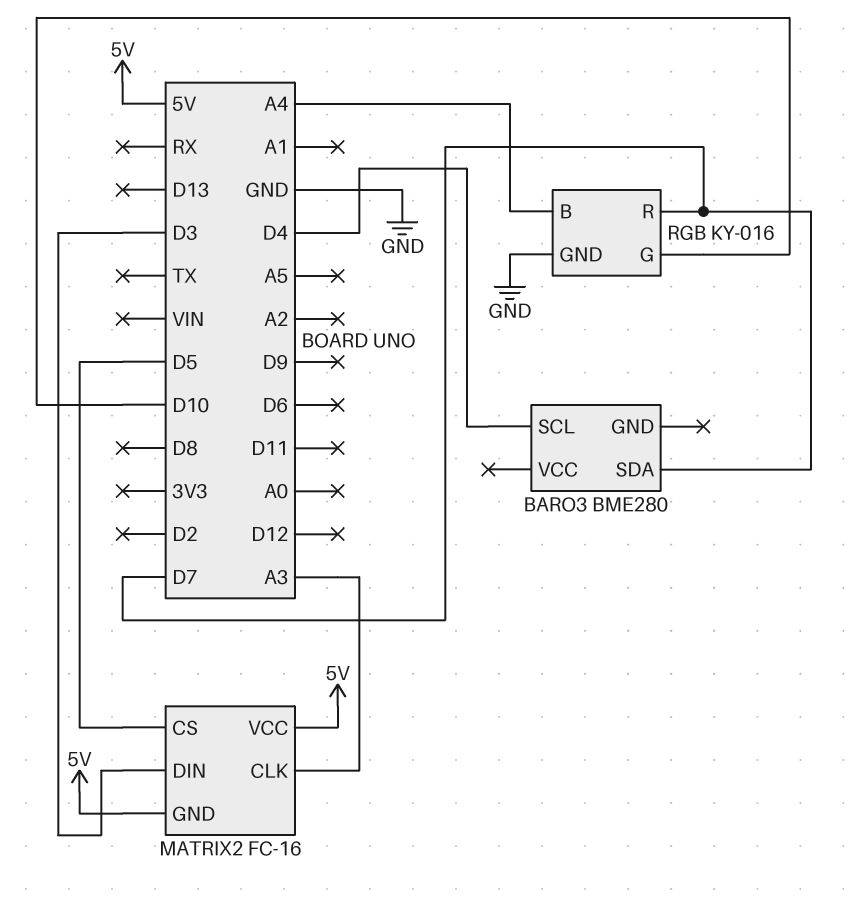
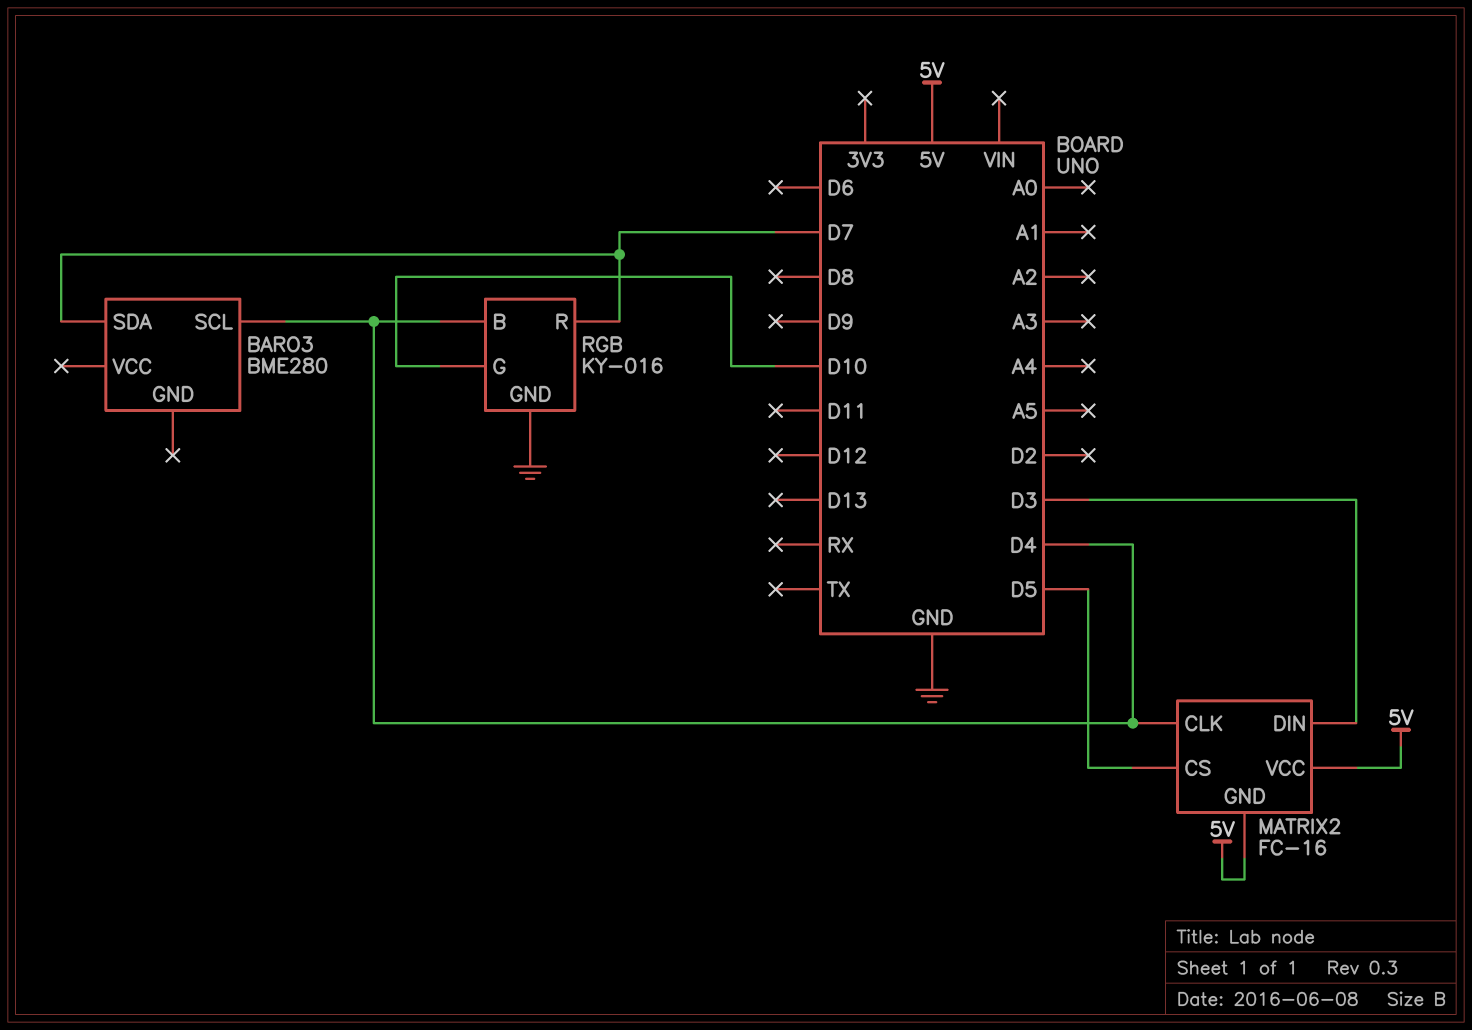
MATRIX2 pin CLK: A3 -> D4
RGB pin B: A4 -> D4

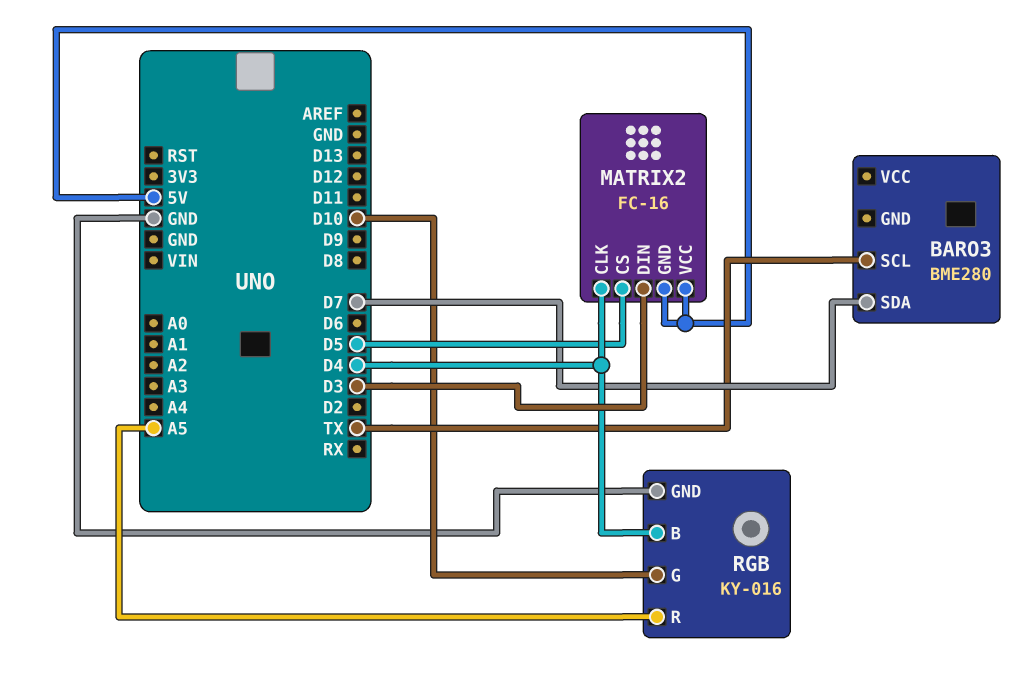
BARO3 pin SCL: D4 -> TX
RGB pin R: D7 -> A5

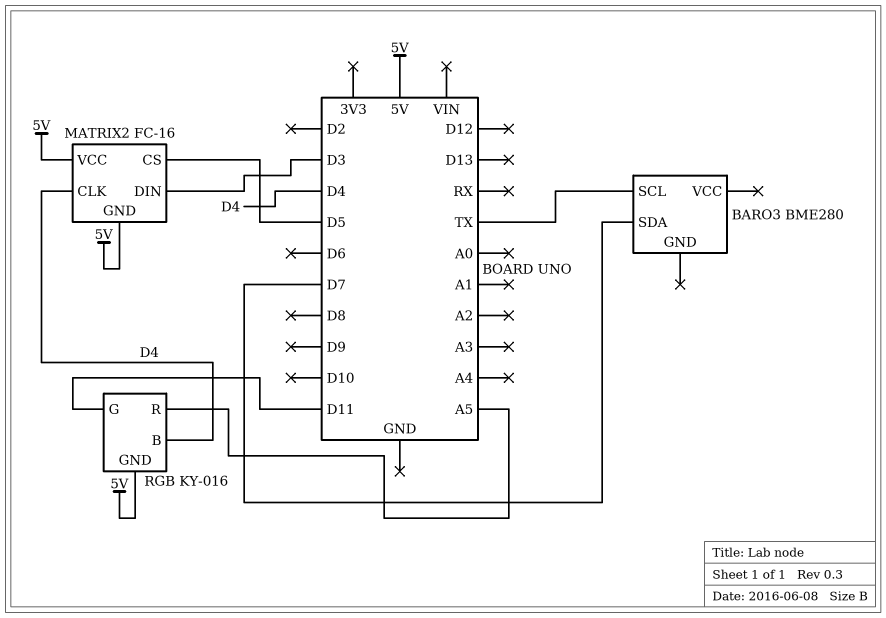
RGB pin G: D10 -> D11
RGB pin GND: GND -> 5V

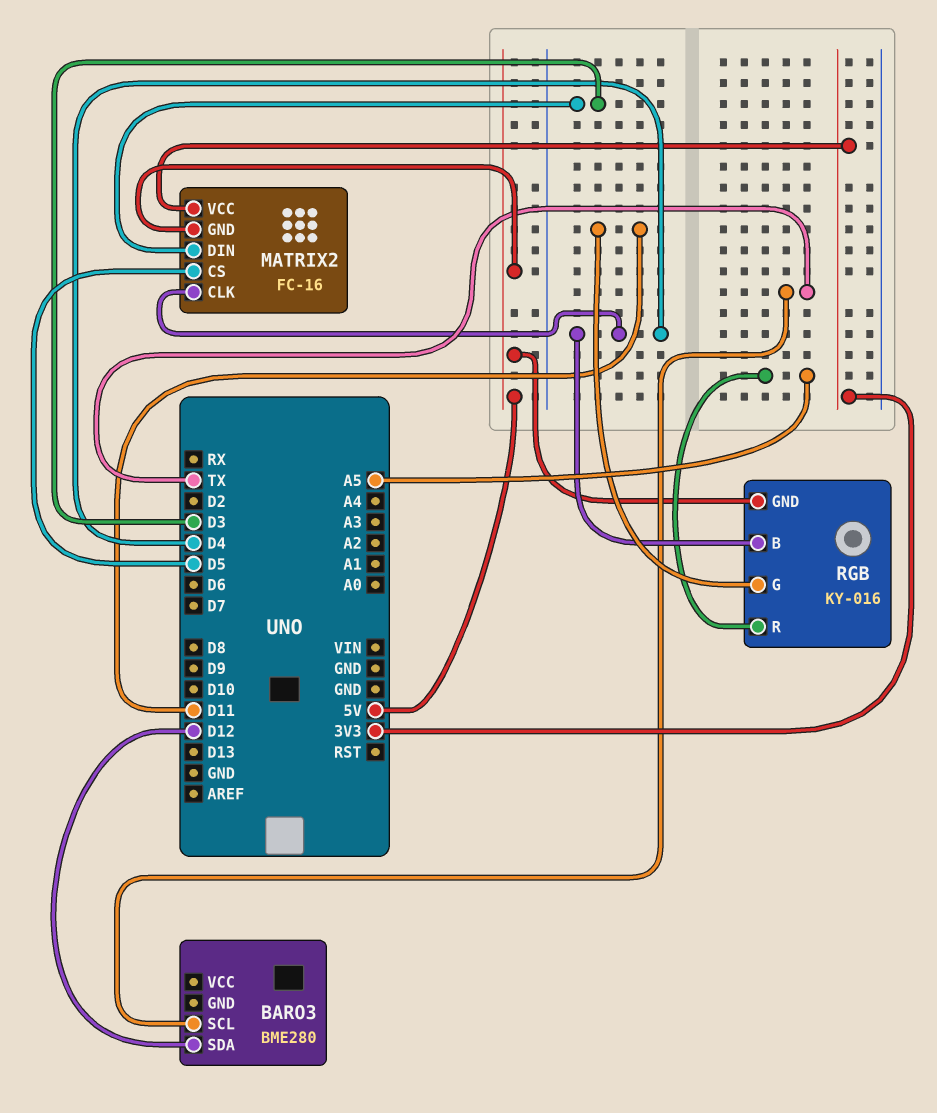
BARO3 pin SDA: D7 -> D12
MATRIX2 pin VCC: 5V -> 3V3

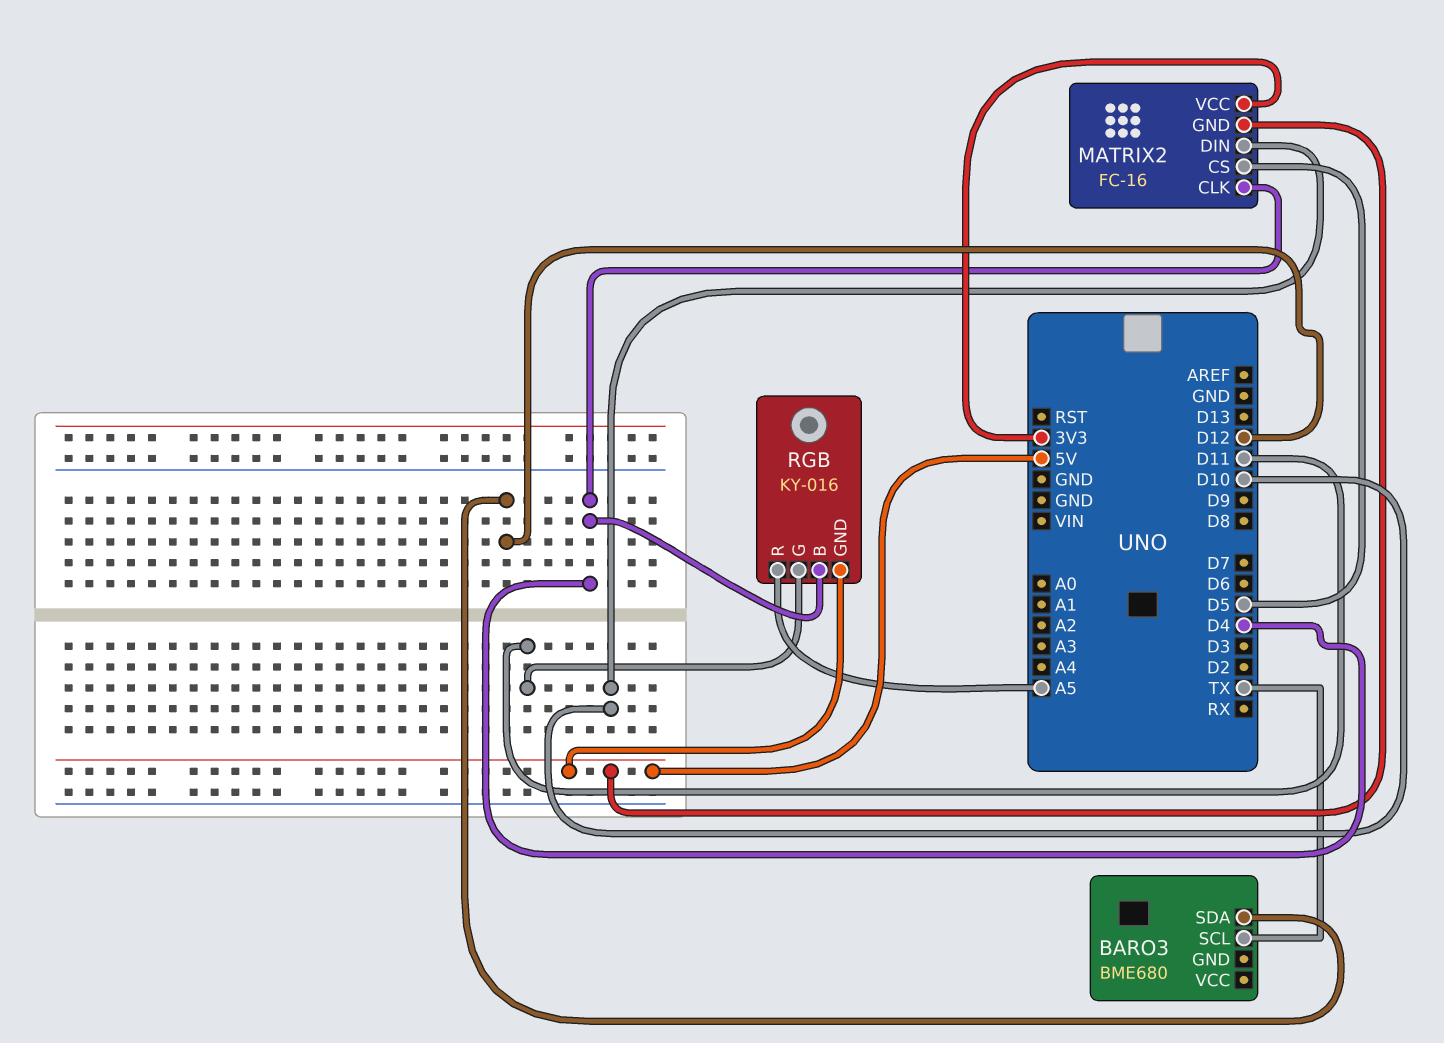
BARO3: BME280 -> BME680
MATRIX2 pin DIN: D3 -> D10

